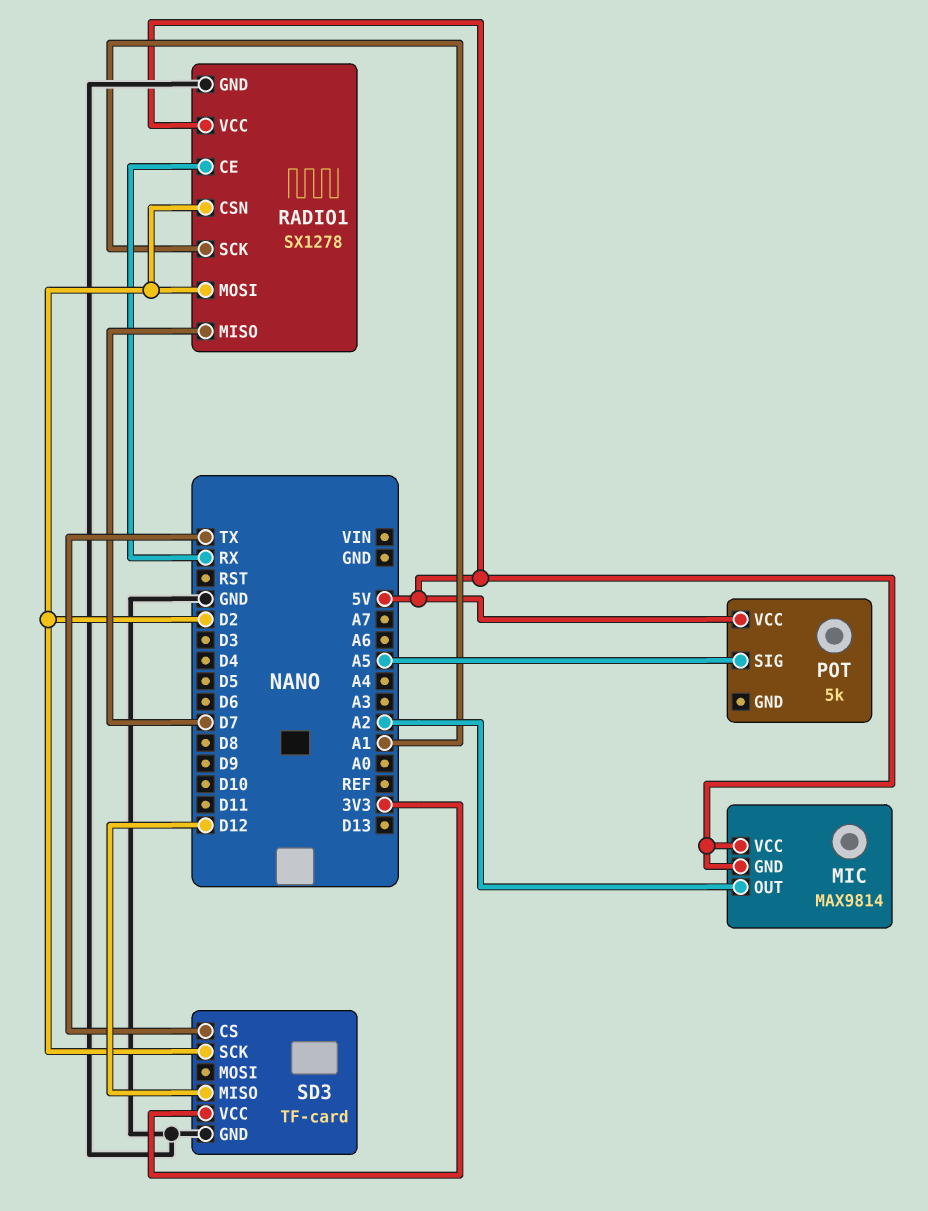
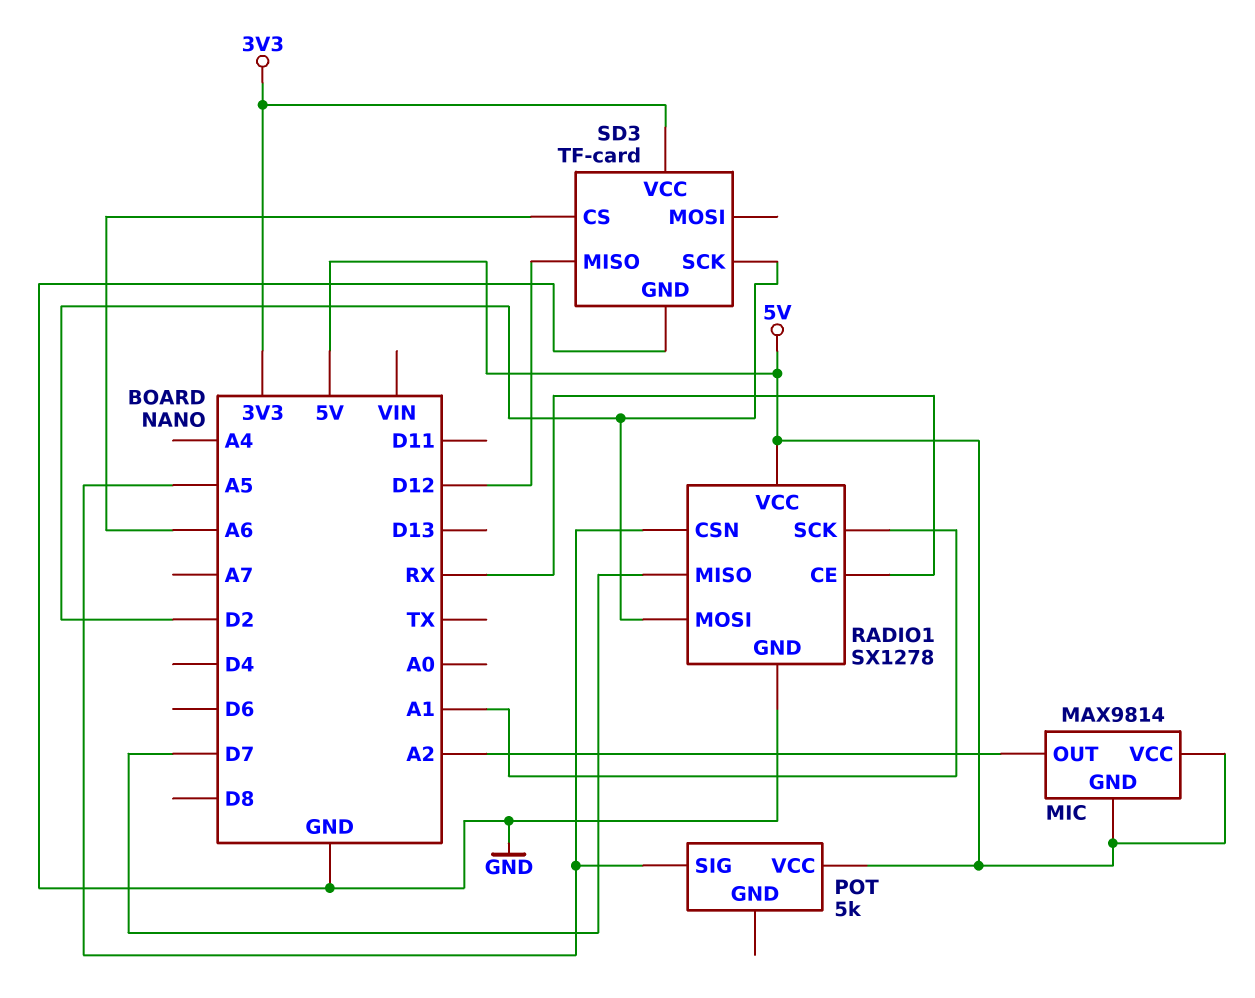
RADIO1 pin CSN: D2 -> A5
SD3 pin CS: TX -> A6

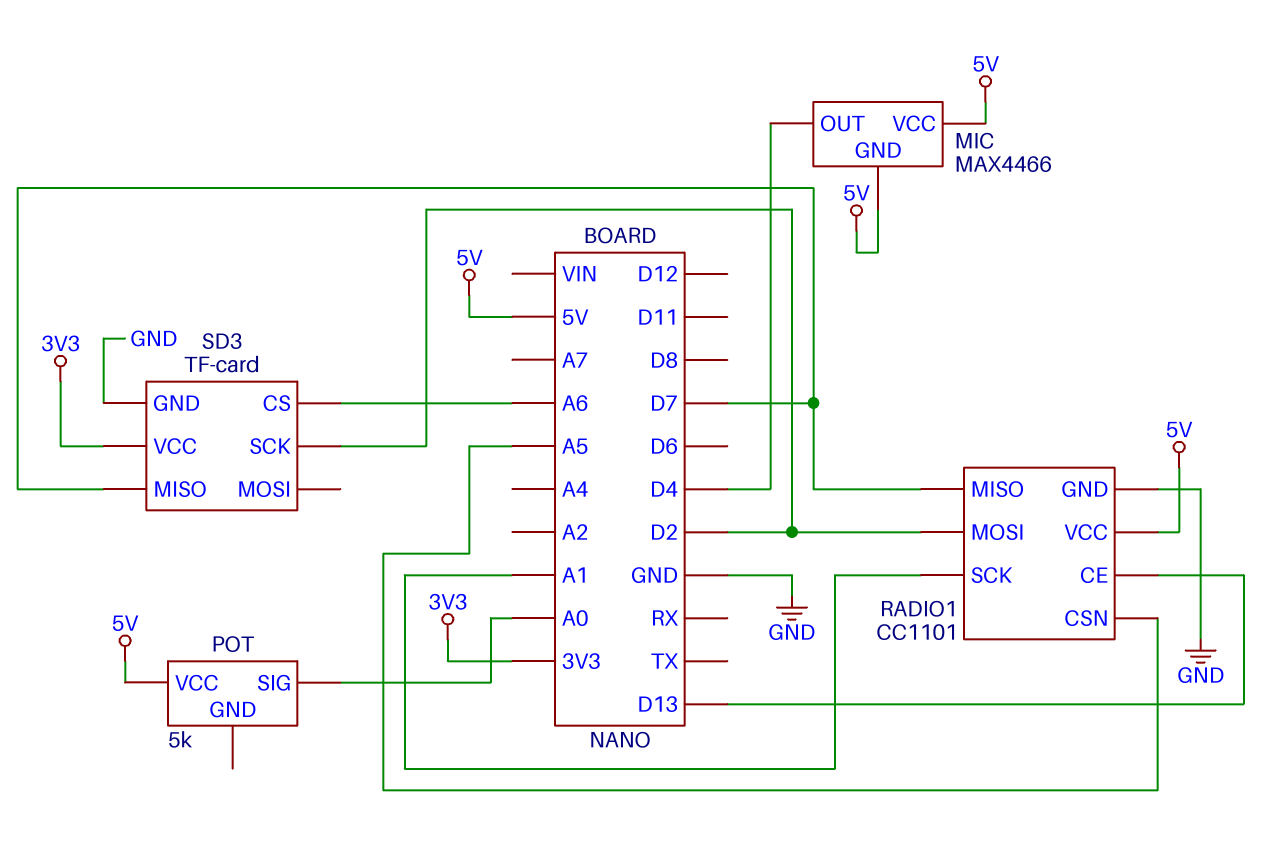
MIC: MAX9814 -> MAX4466
MIC pin OUT: A2 -> D4
POT pin SIG: A5 -> A0
RADIO1: SX1278 -> CC1101
RADIO1 pin CE: RX -> D13
SD3 pin MISO: D12 -> D7

